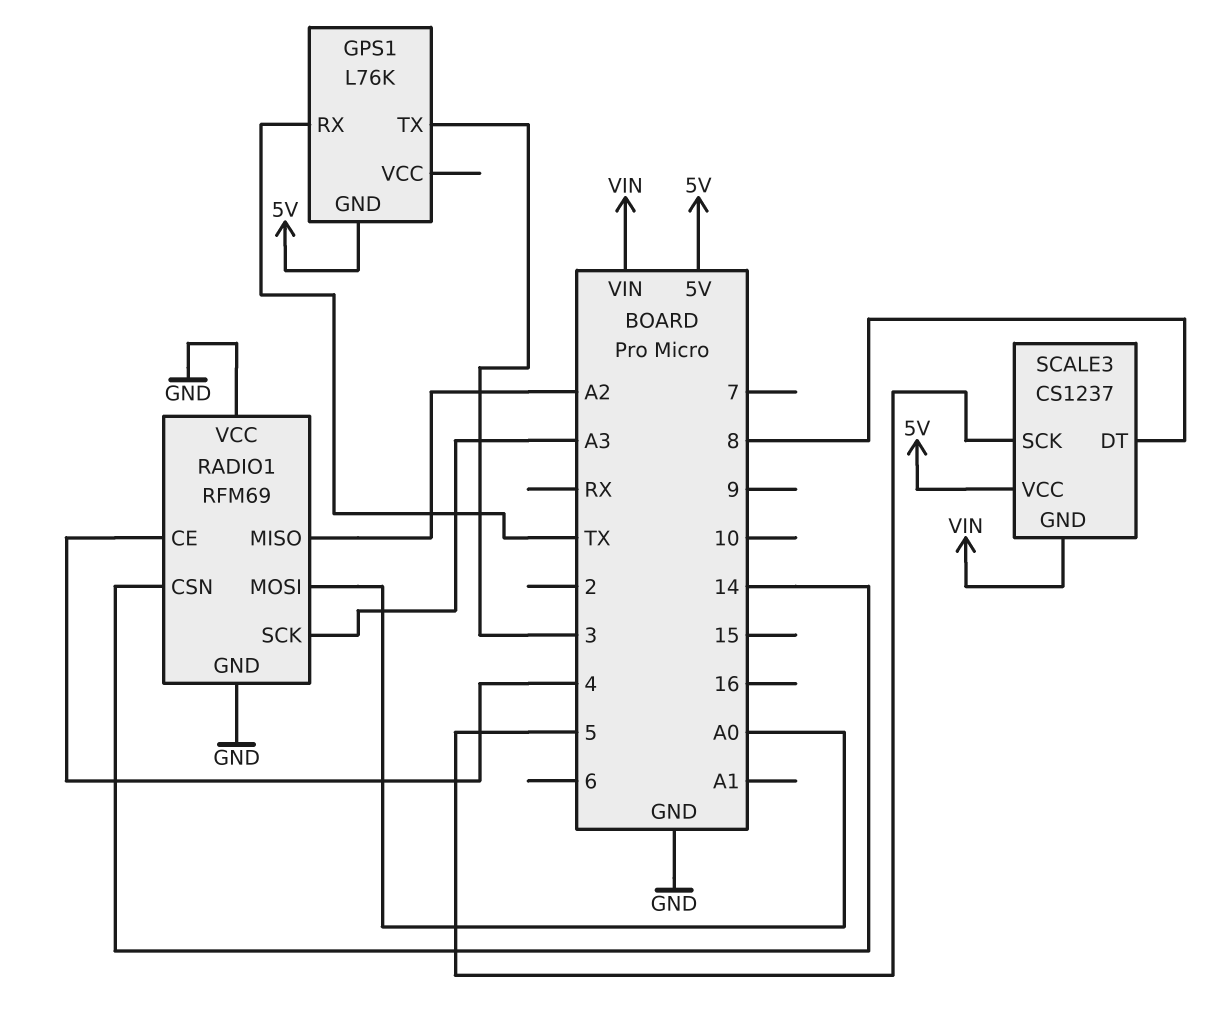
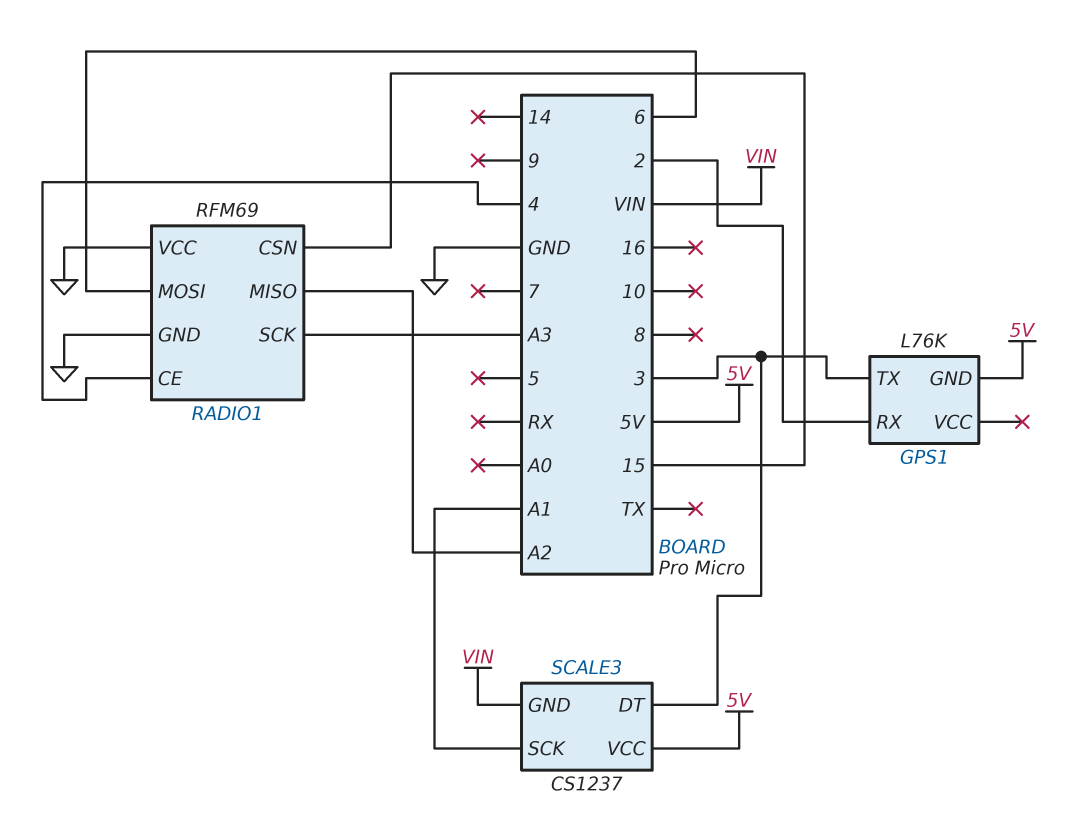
GPS1 pin RX: TX -> 2
RADIO1 pin CSN: 14 -> 15
RADIO1 pin MOSI: A0 -> 6
SCALE3 pin DT: 8 -> 3
SCALE3 pin SCK: 5 -> A1

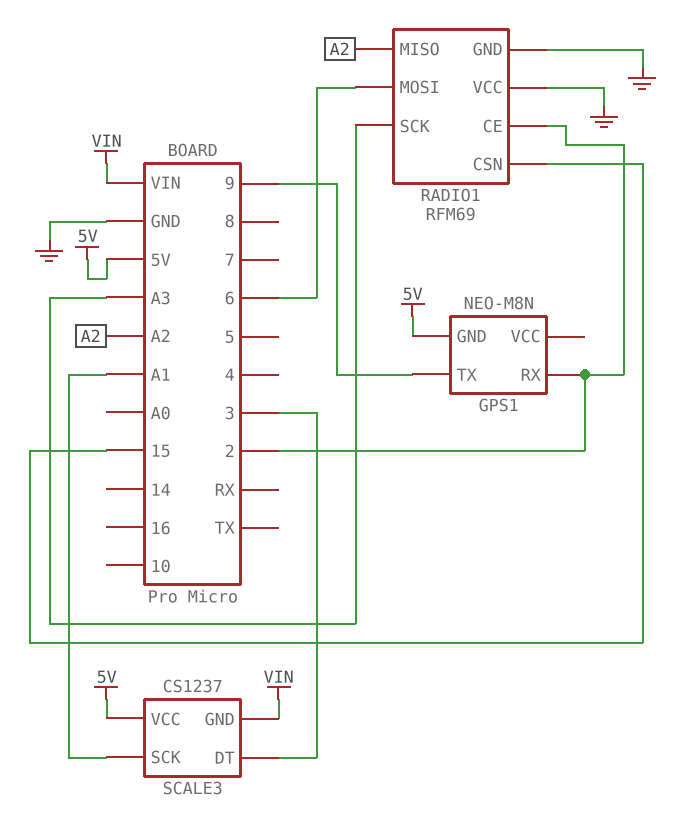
GPS1: L76K -> NEO-M8N
GPS1 pin TX: 3 -> 9
RADIO1 pin CE: 4 -> 2

